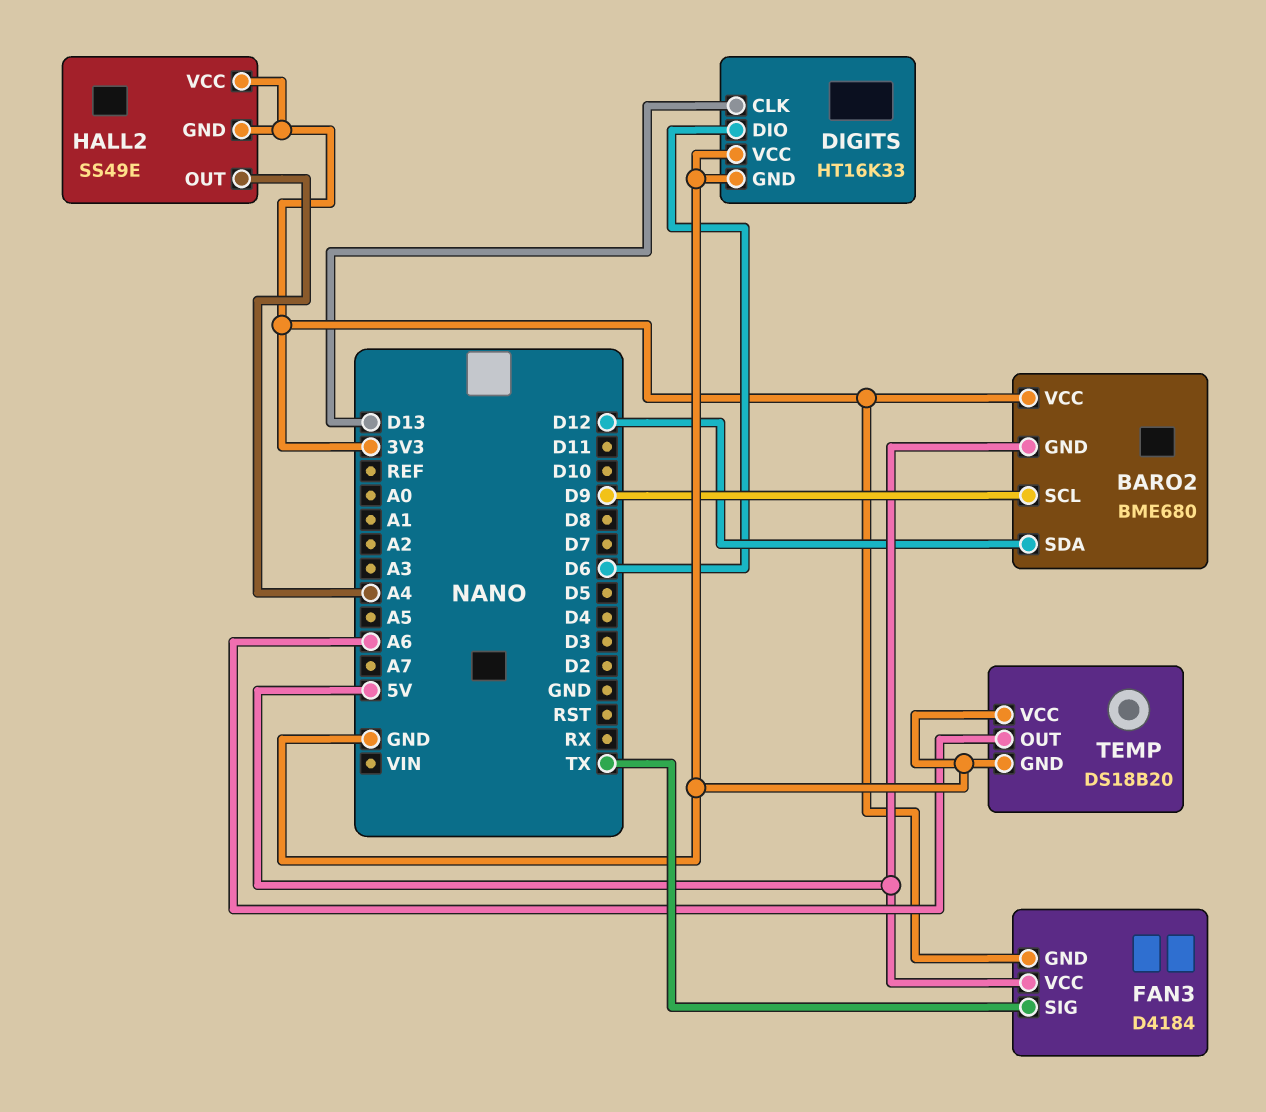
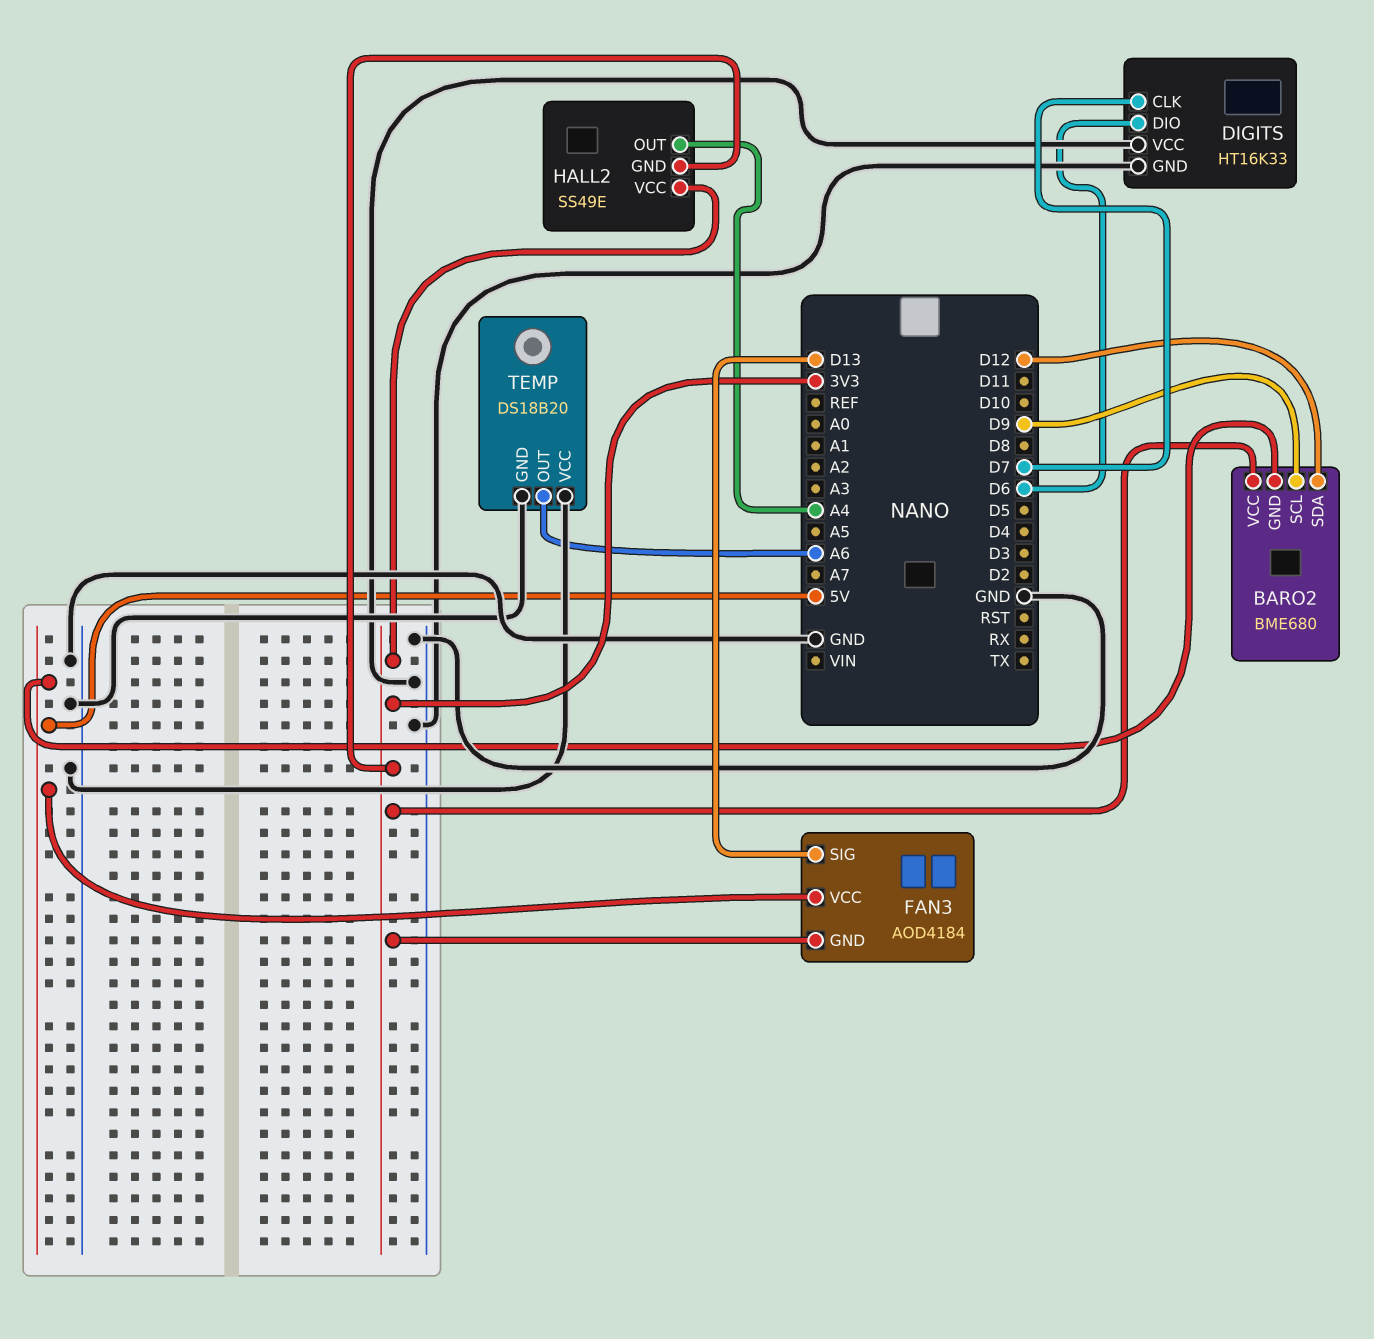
DIGITS pin CLK: D13 -> D7
FAN3: D4184 -> AOD4184
FAN3 pin SIG: TX -> D13

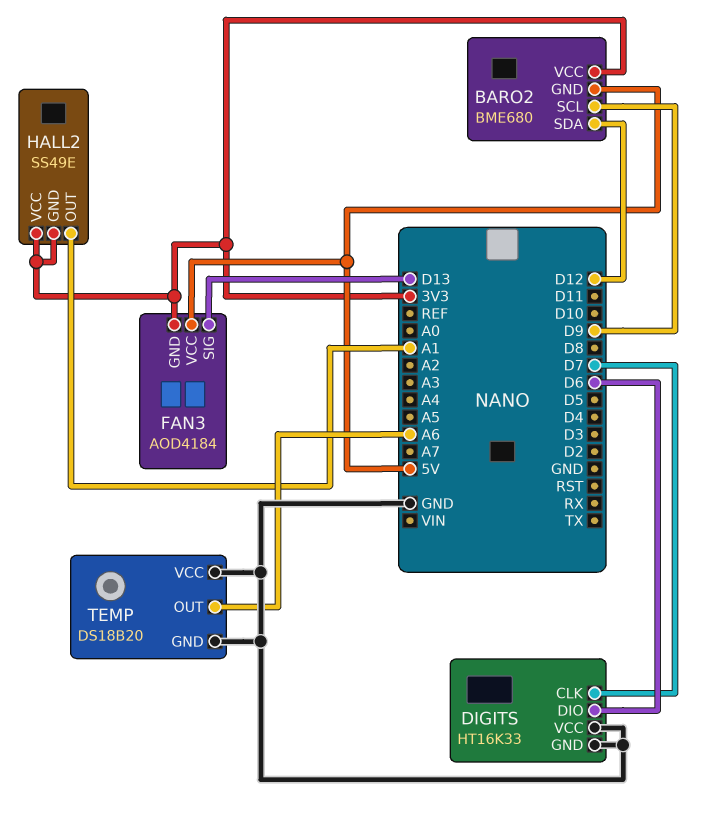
HALL2 pin OUT: A4 -> A1

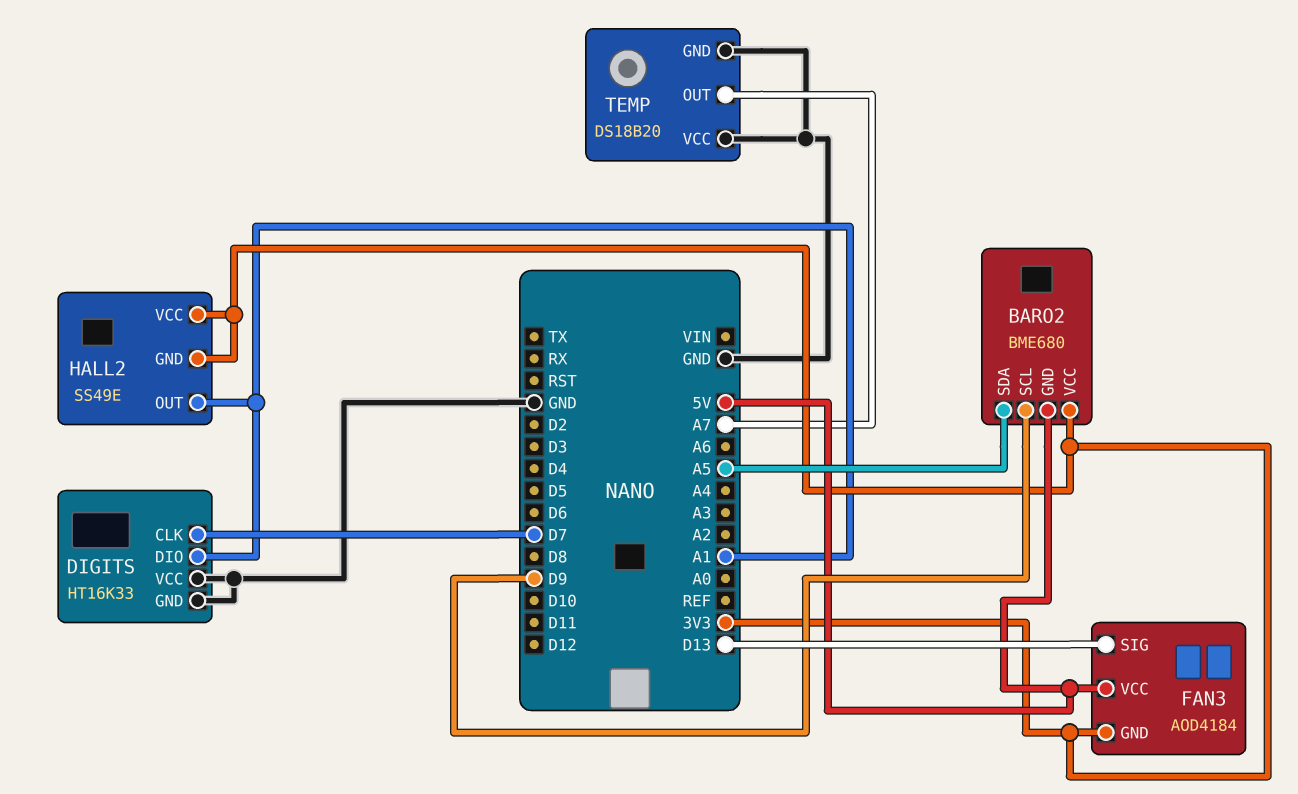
BARO2 pin SDA: D12 -> A5
DIGITS pin DIO: D6 -> A1
TEMP pin OUT: A6 -> A7

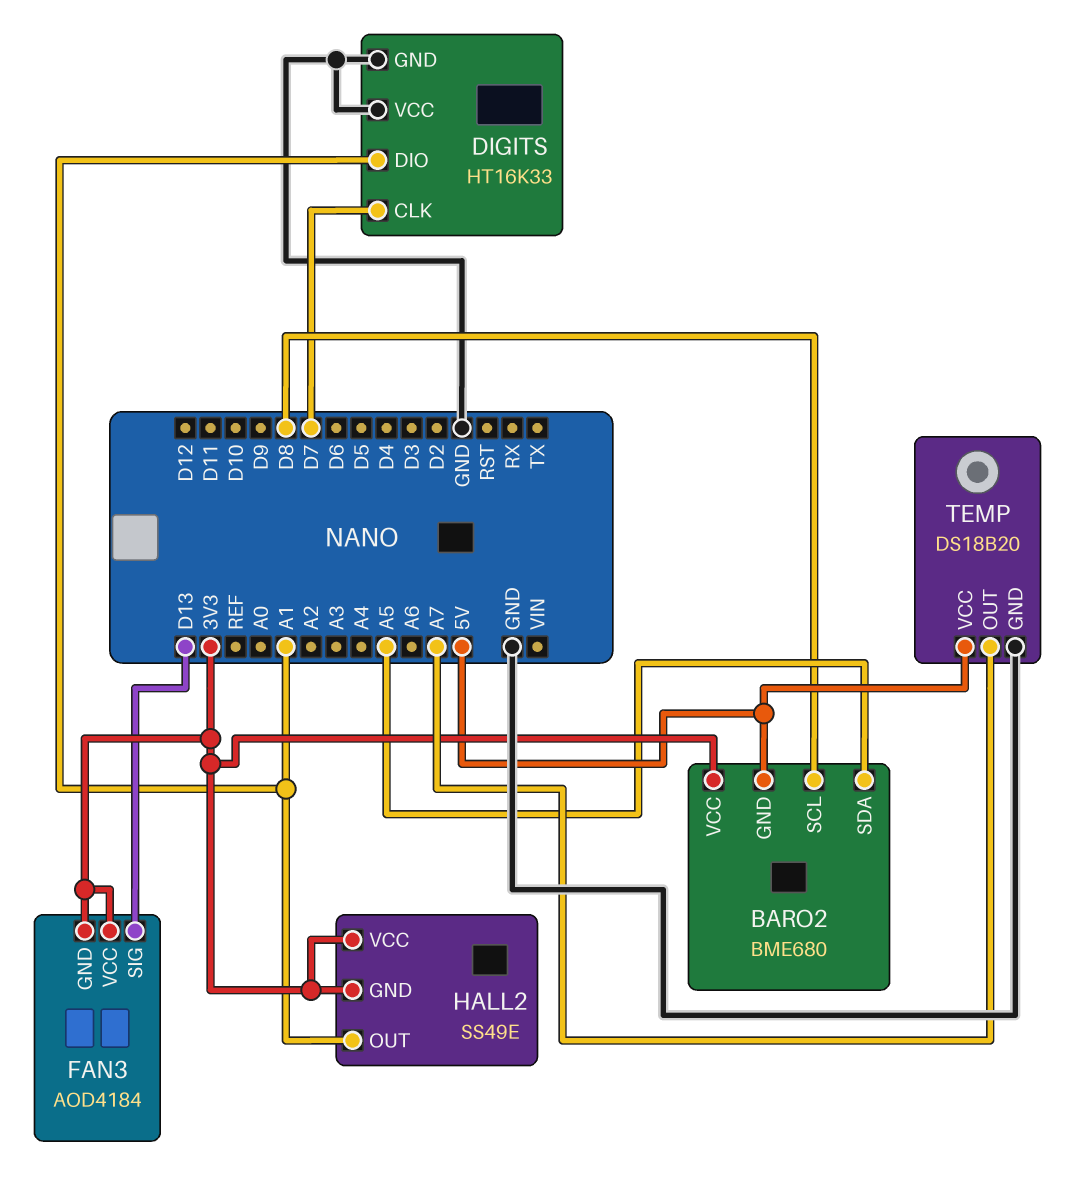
BARO2 pin SCL: D9 -> D8
FAN3 pin VCC: 5V -> 3V3
TEMP pin VCC: GND -> 5V

